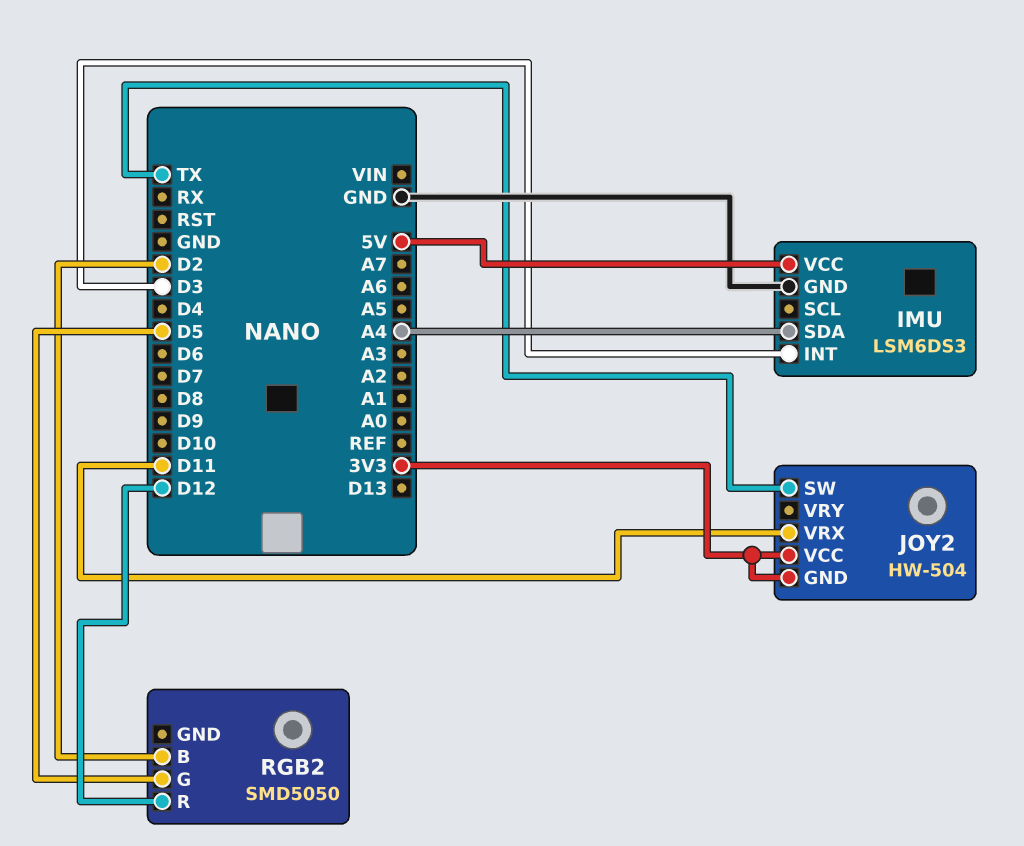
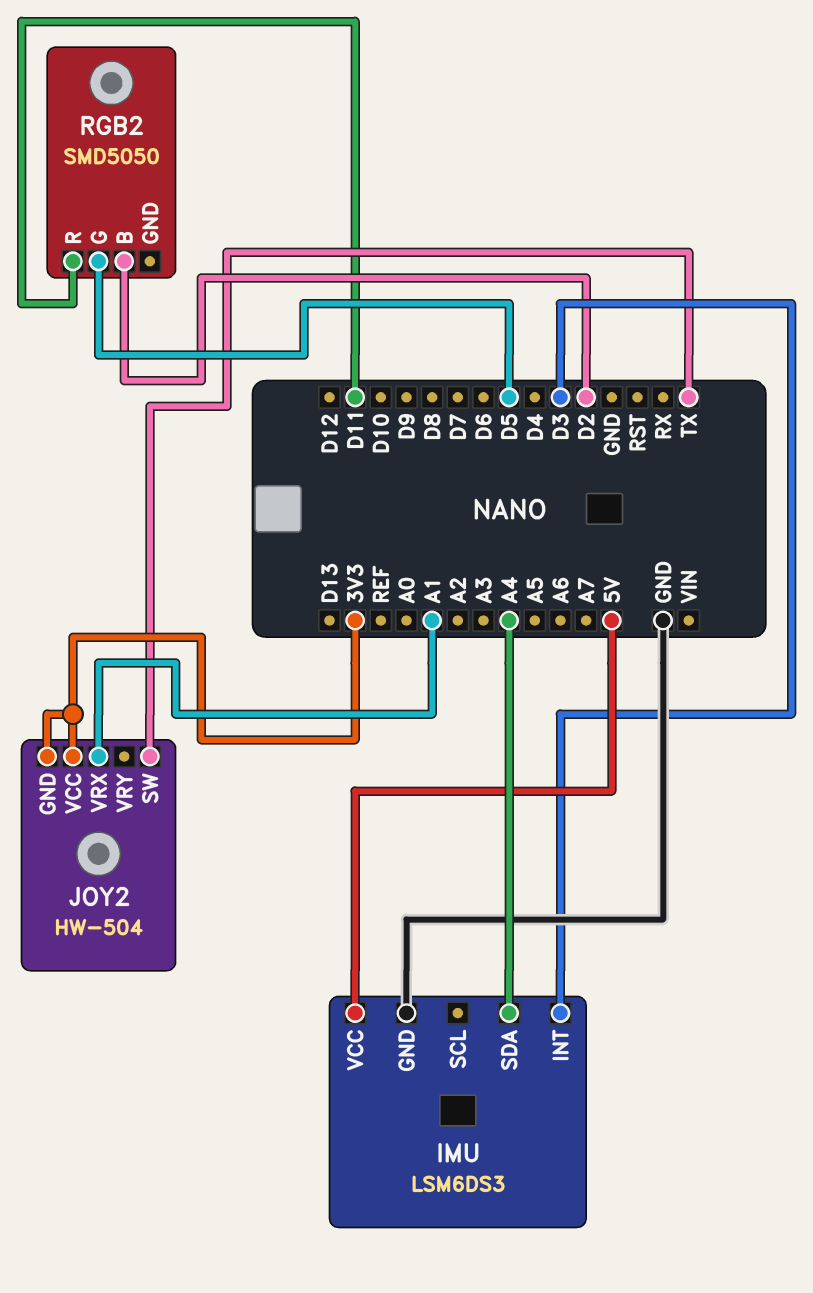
JOY2 pin VRX: D11 -> A1
RGB2 pin R: D12 -> D11

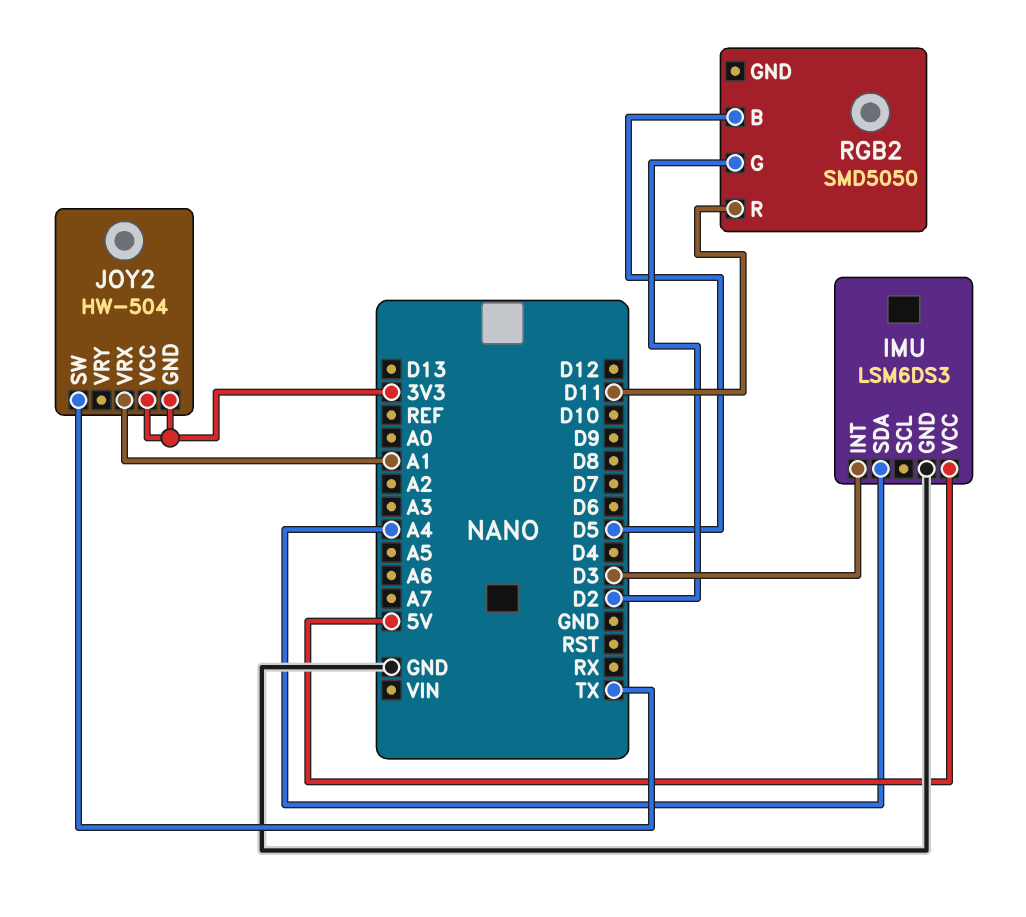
RGB2 pin B: D2 -> D5
RGB2 pin G: D5 -> D2

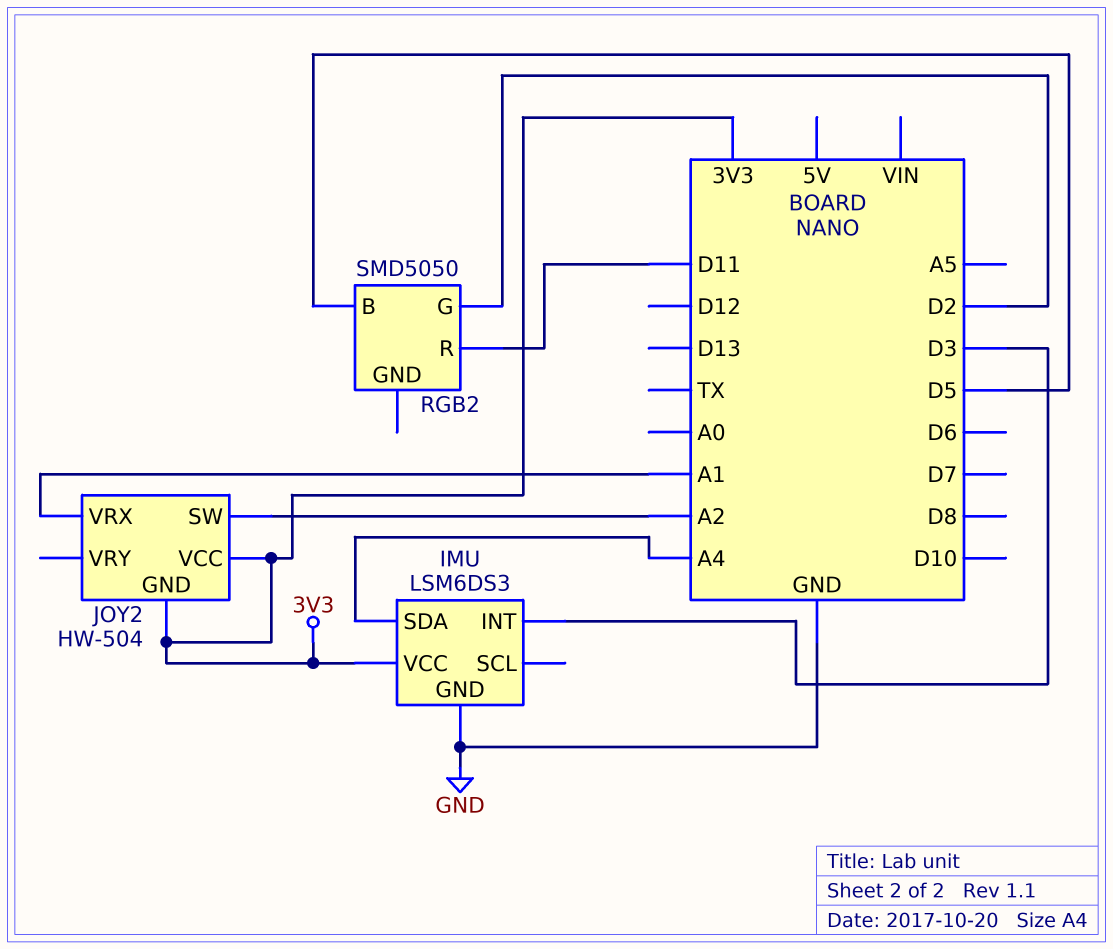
IMU pin VCC: 5V -> 3V3
JOY2 pin SW: TX -> A2

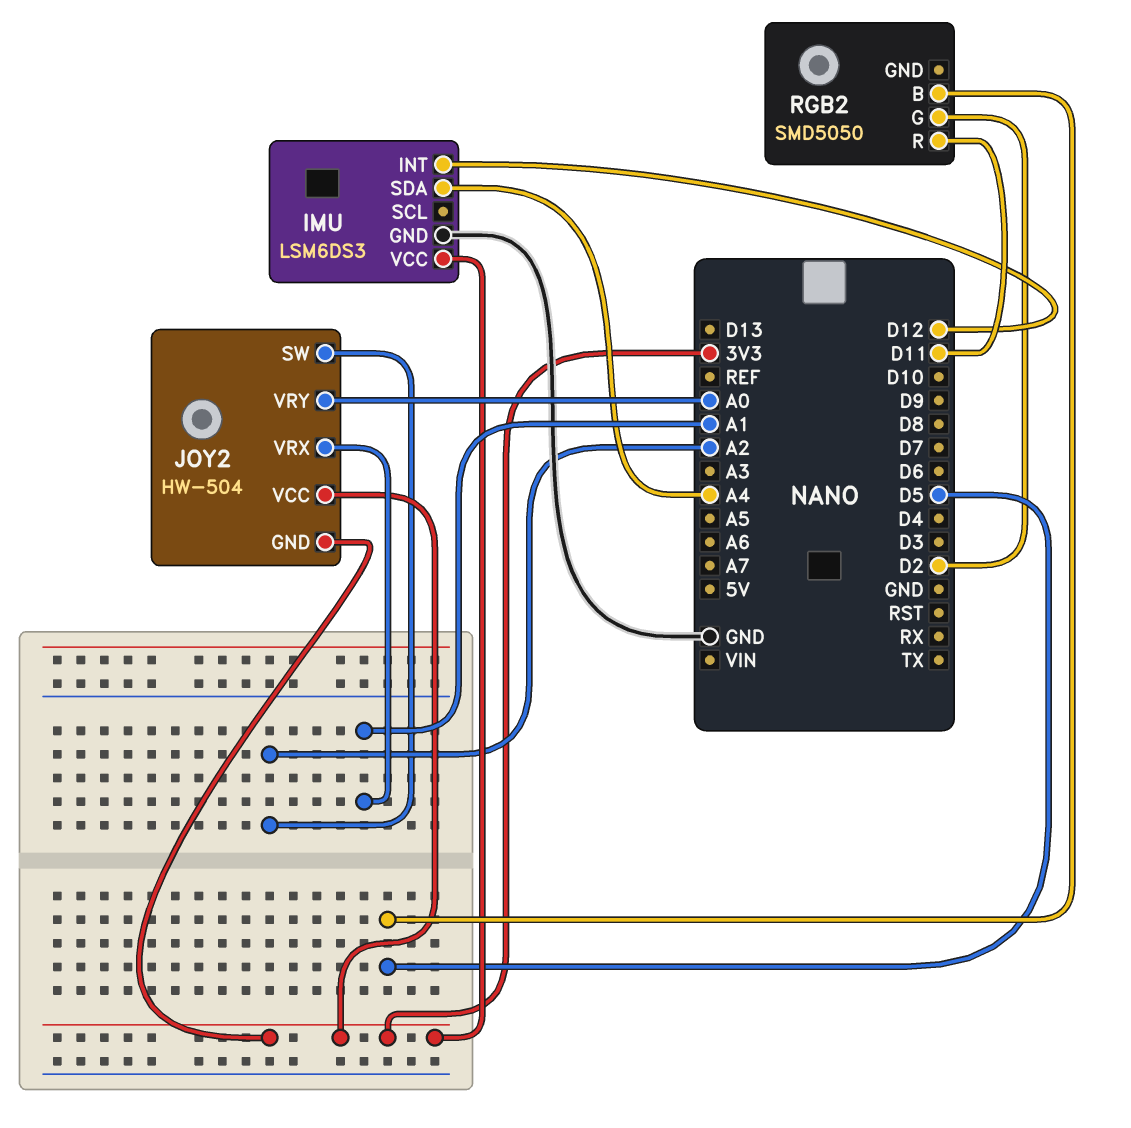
IMU pin INT: D3 -> D12
JOY2 pin VRY: none -> A0

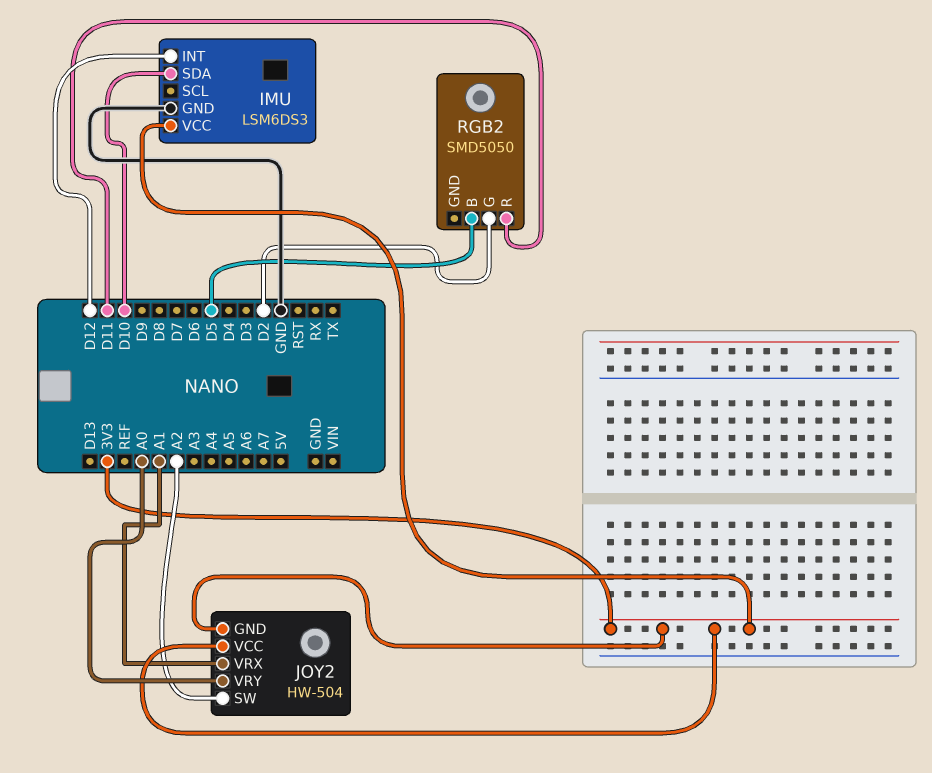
IMU pin SDA: A4 -> D10

